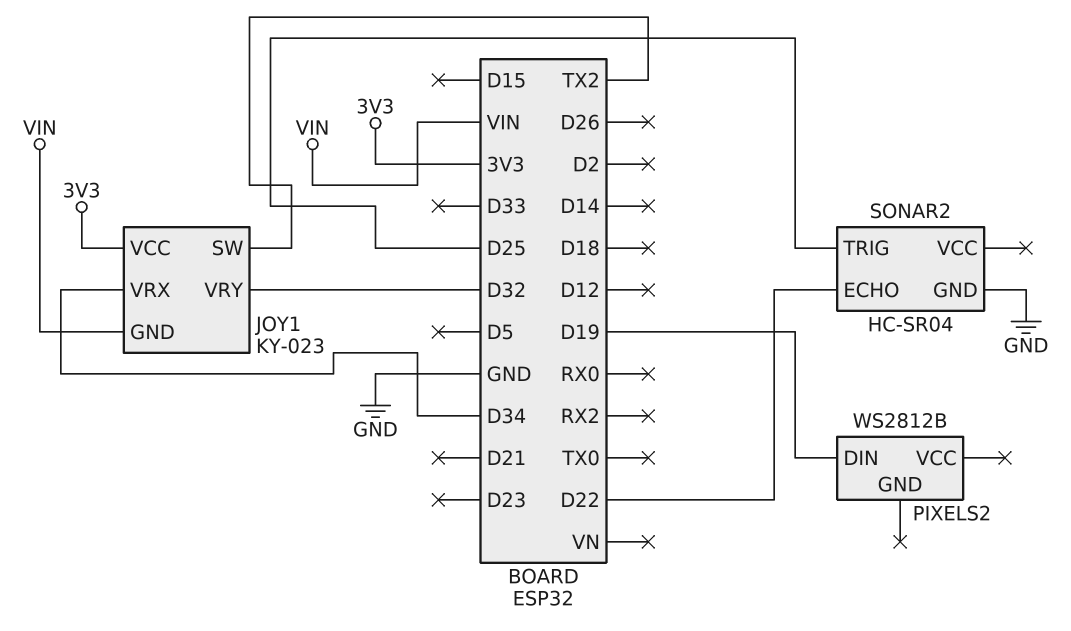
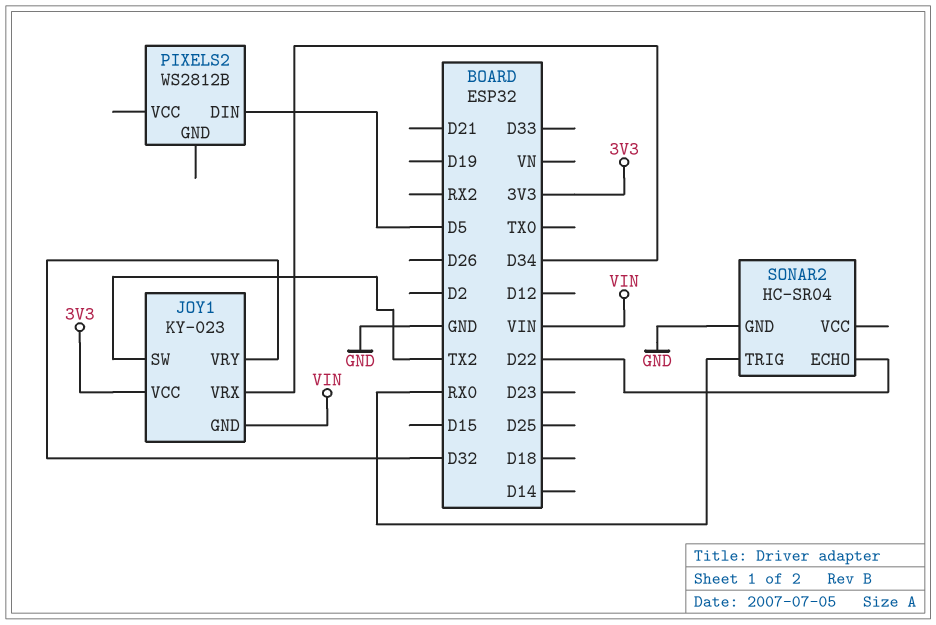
PIXELS2 pin DIN: D19 -> D5
SONAR2 pin TRIG: D25 -> RX0

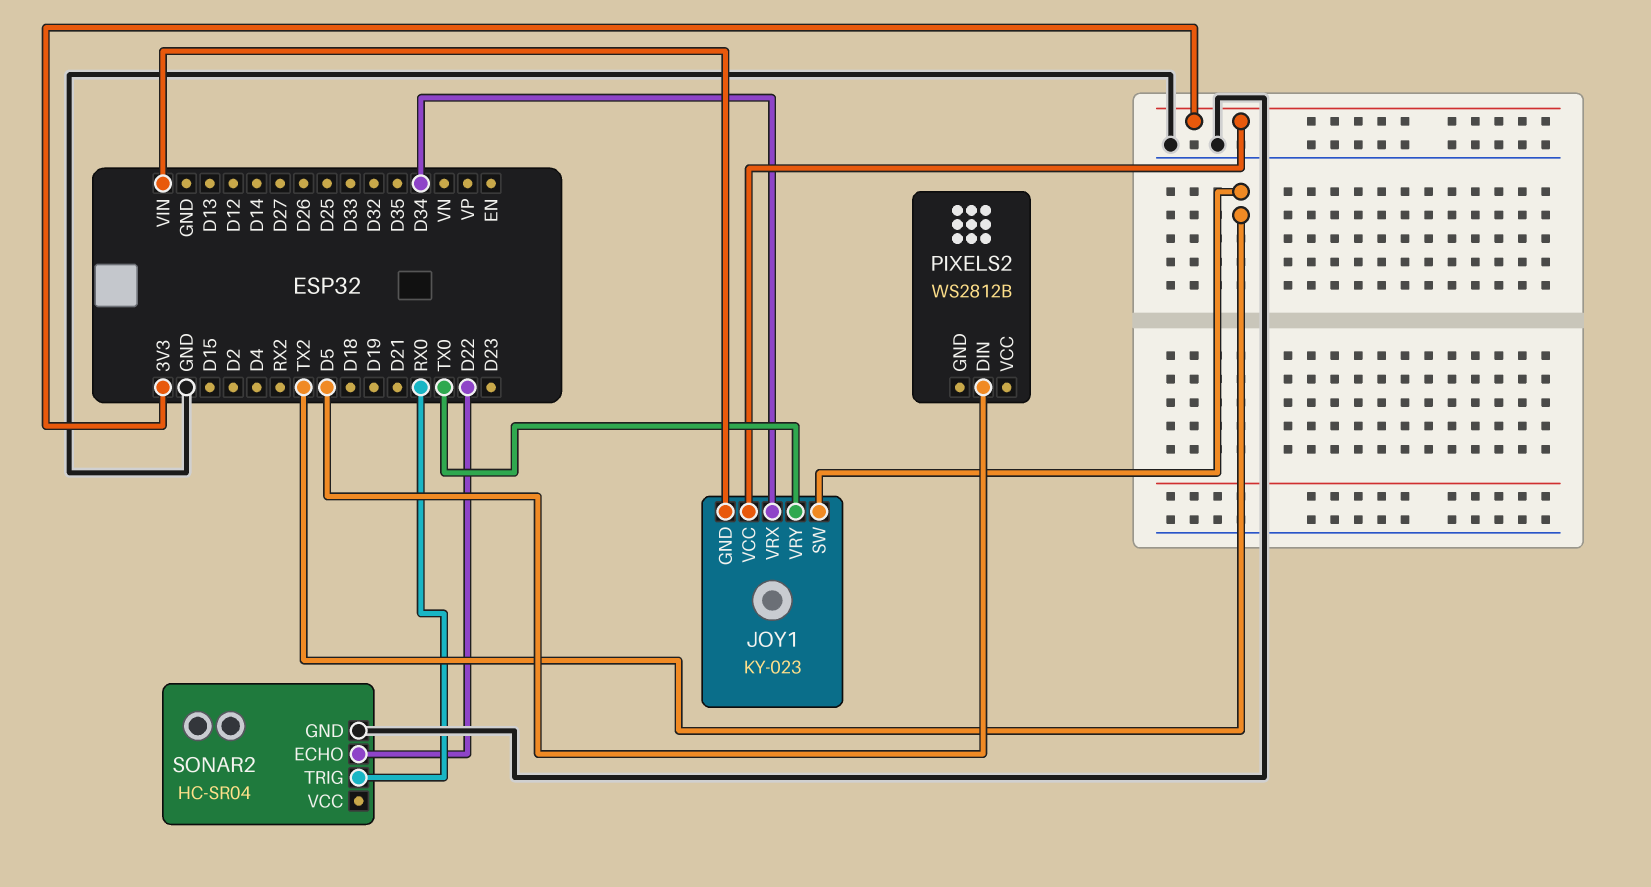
JOY1 pin VRY: D32 -> TX0

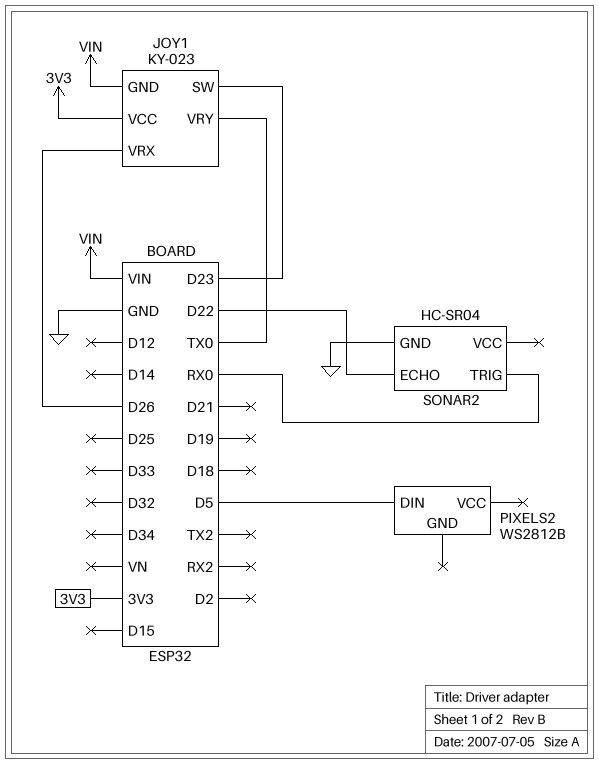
JOY1 pin SW: TX2 -> D23
JOY1 pin VRX: D34 -> D26

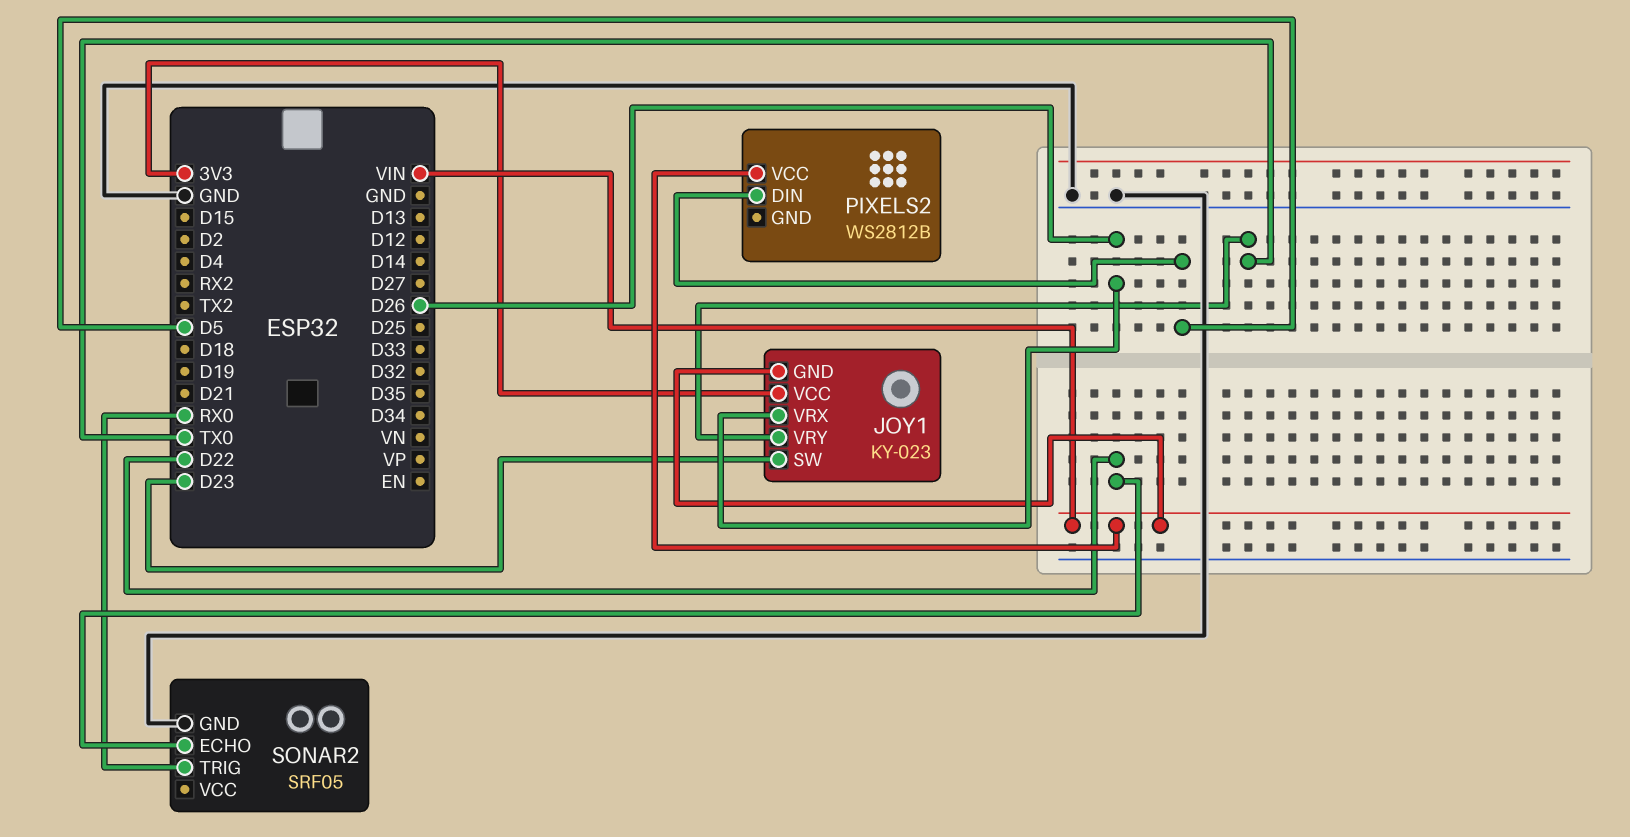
PIXELS2 pin VCC: none -> VIN
SONAR2: HC-SR04 -> SRF05

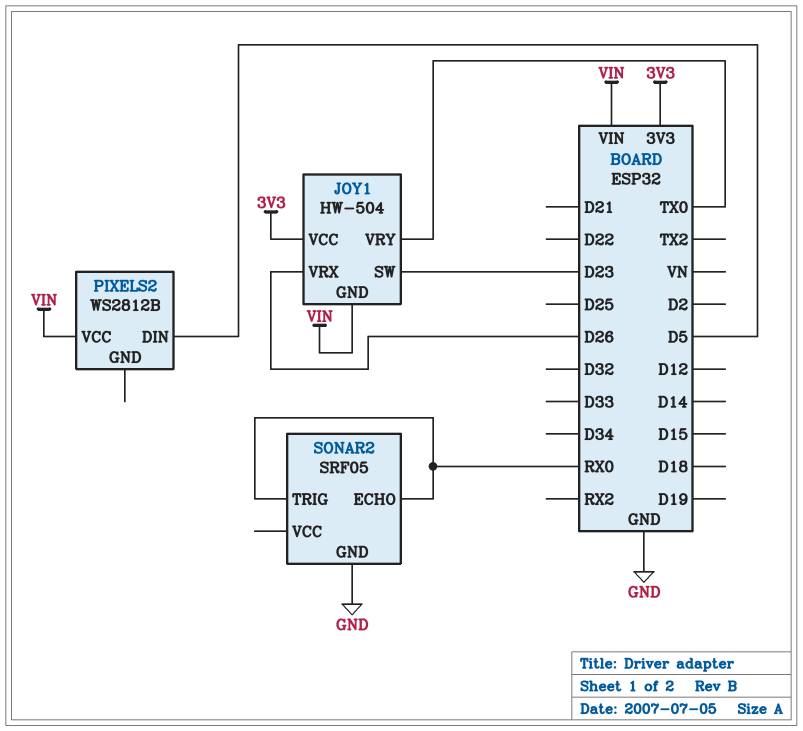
JOY1: KY-023 -> HW-504
SONAR2 pin ECHO: D22 -> RX0

